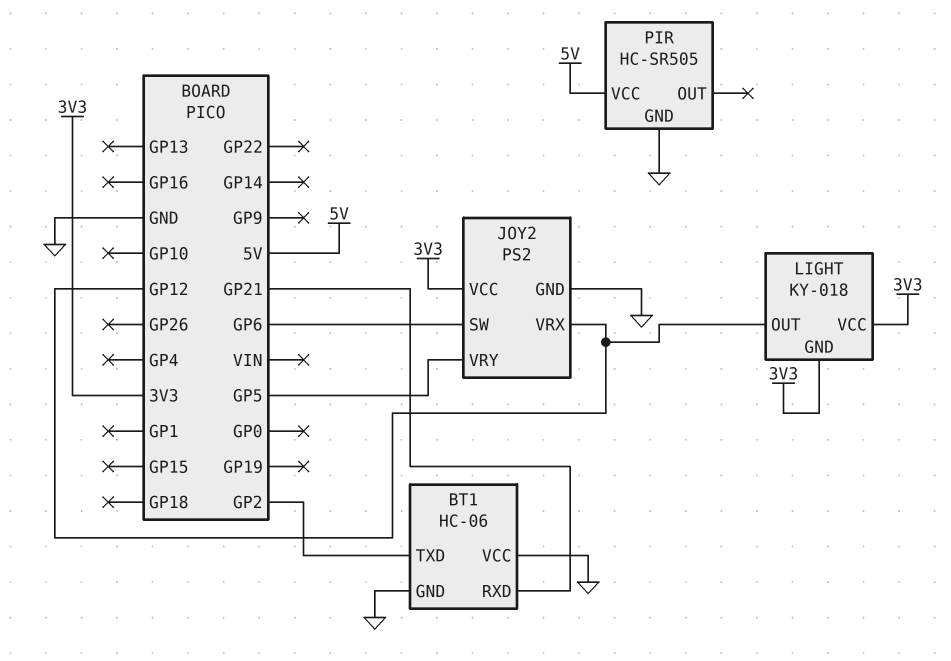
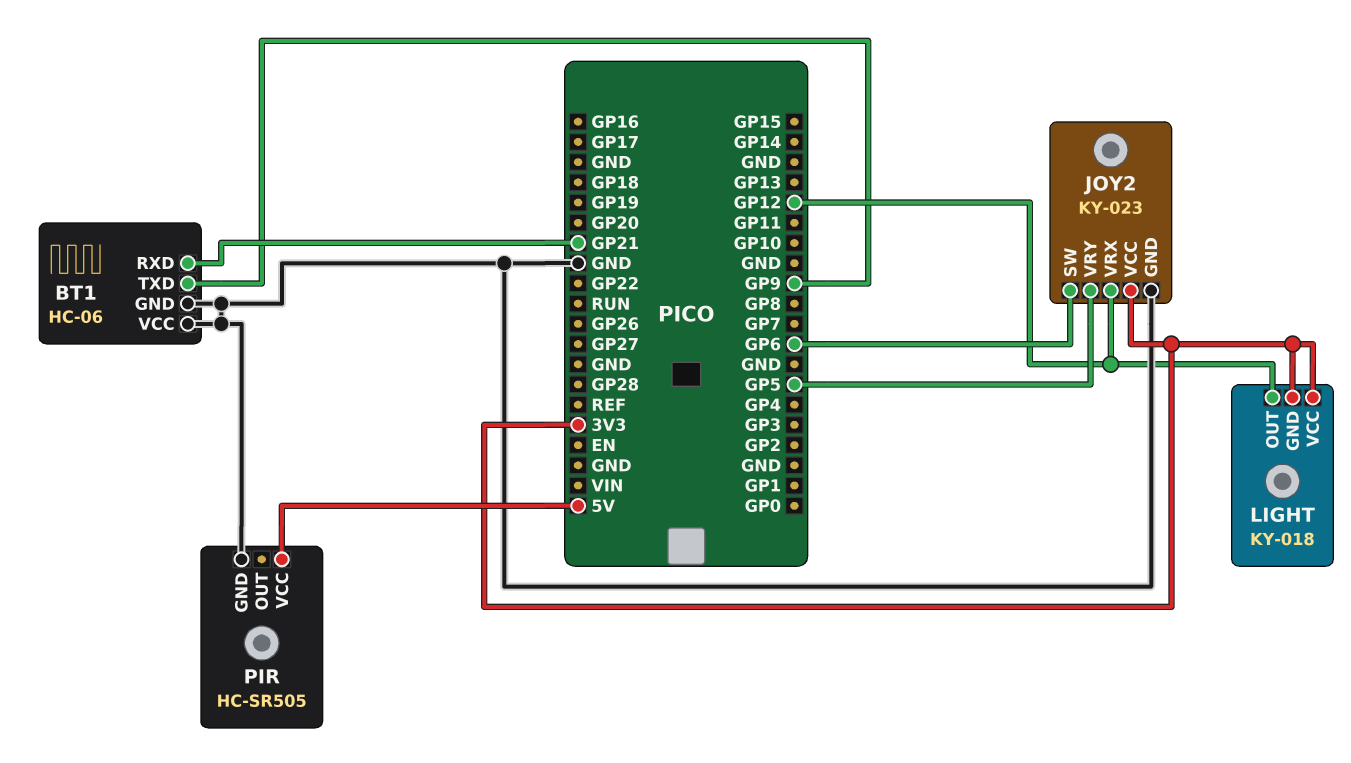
BT1 pin TXD: GP2 -> GP9
JOY2: PS2 -> KY-023

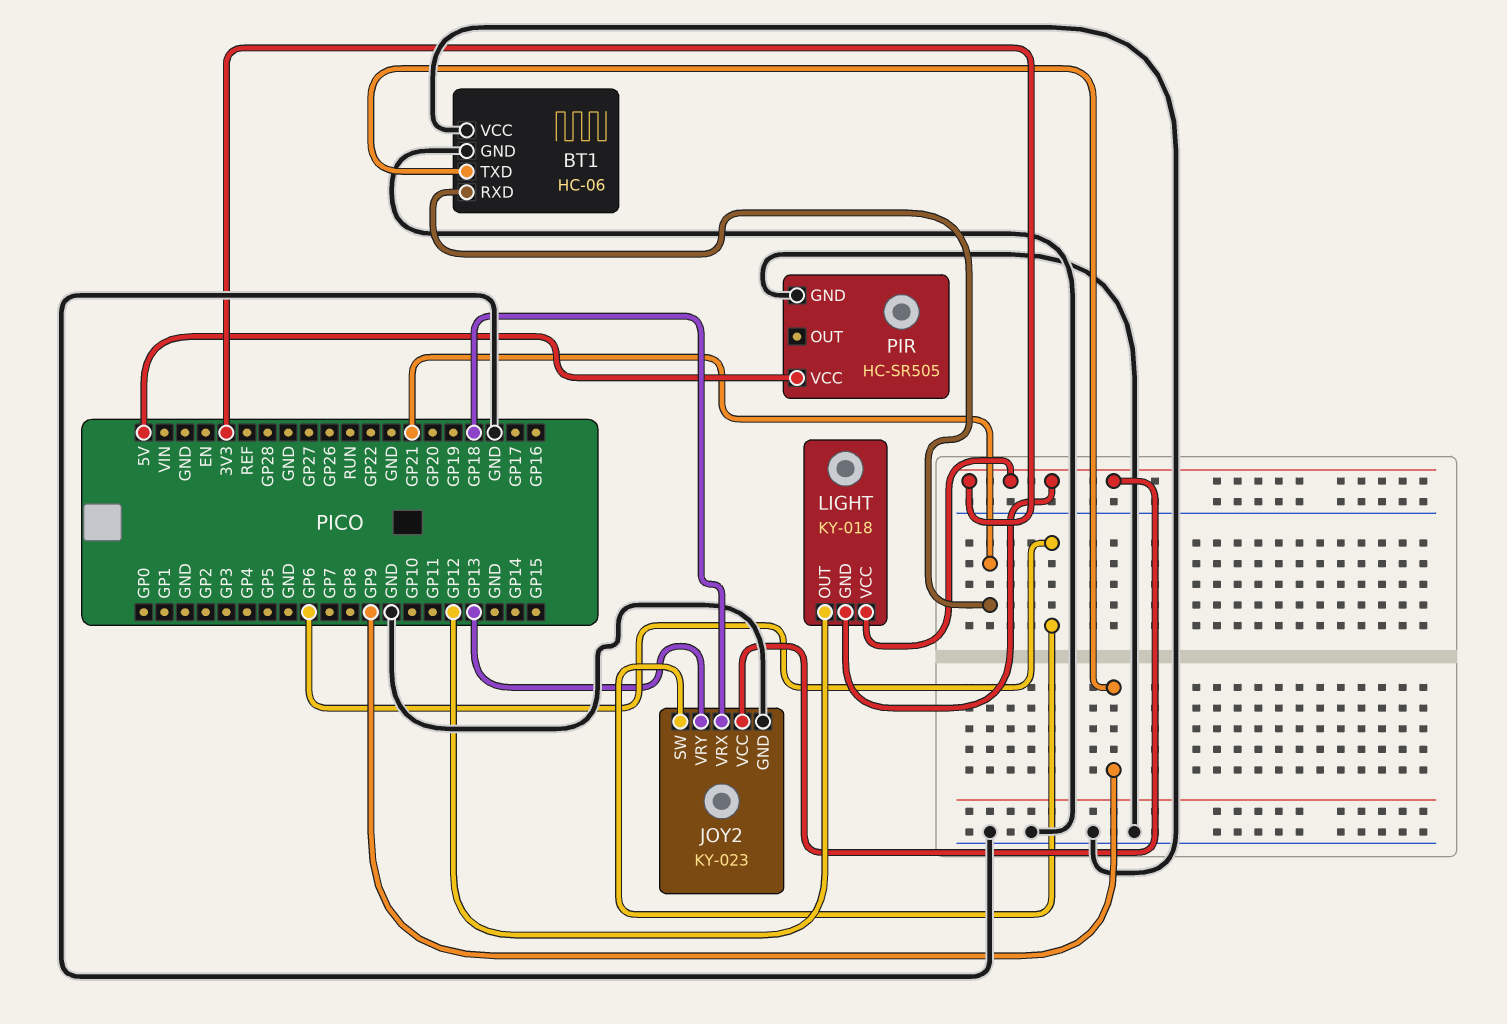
JOY2 pin VRX: GP12 -> GP18
JOY2 pin VRY: GP5 -> GP13

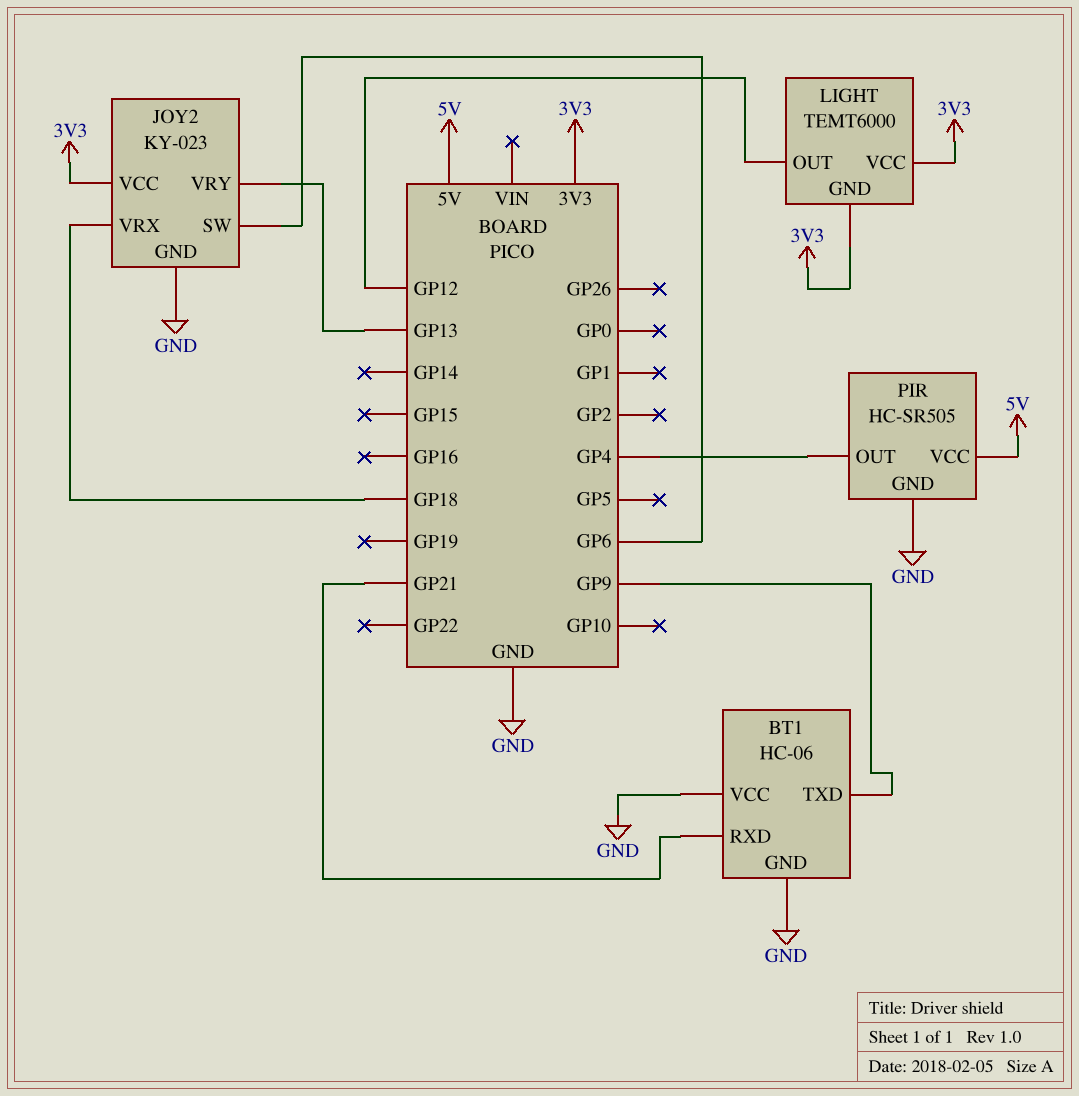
LIGHT: KY-018 -> TEMT6000
PIR pin OUT: none -> GP4

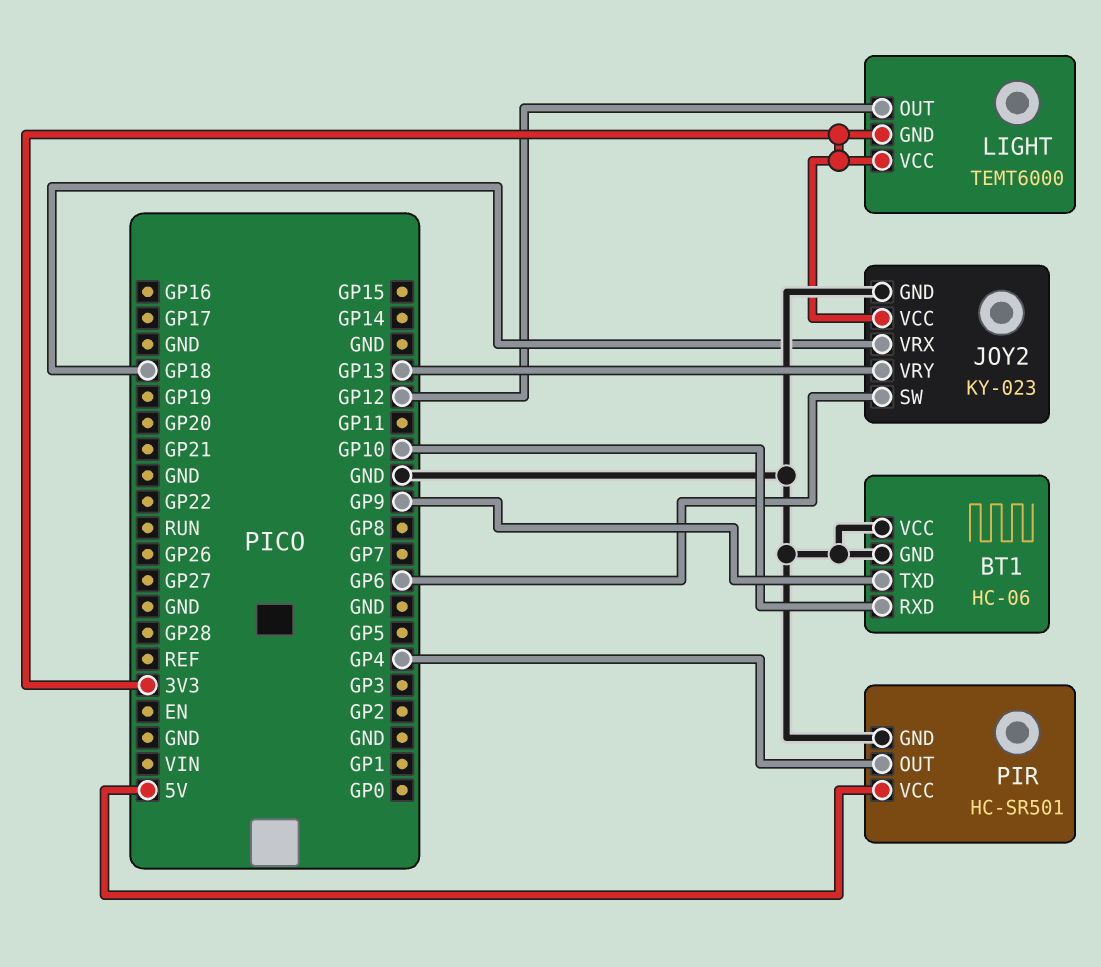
BT1 pin RXD: GP21 -> GP10
PIR: HC-SR505 -> HC-SR501

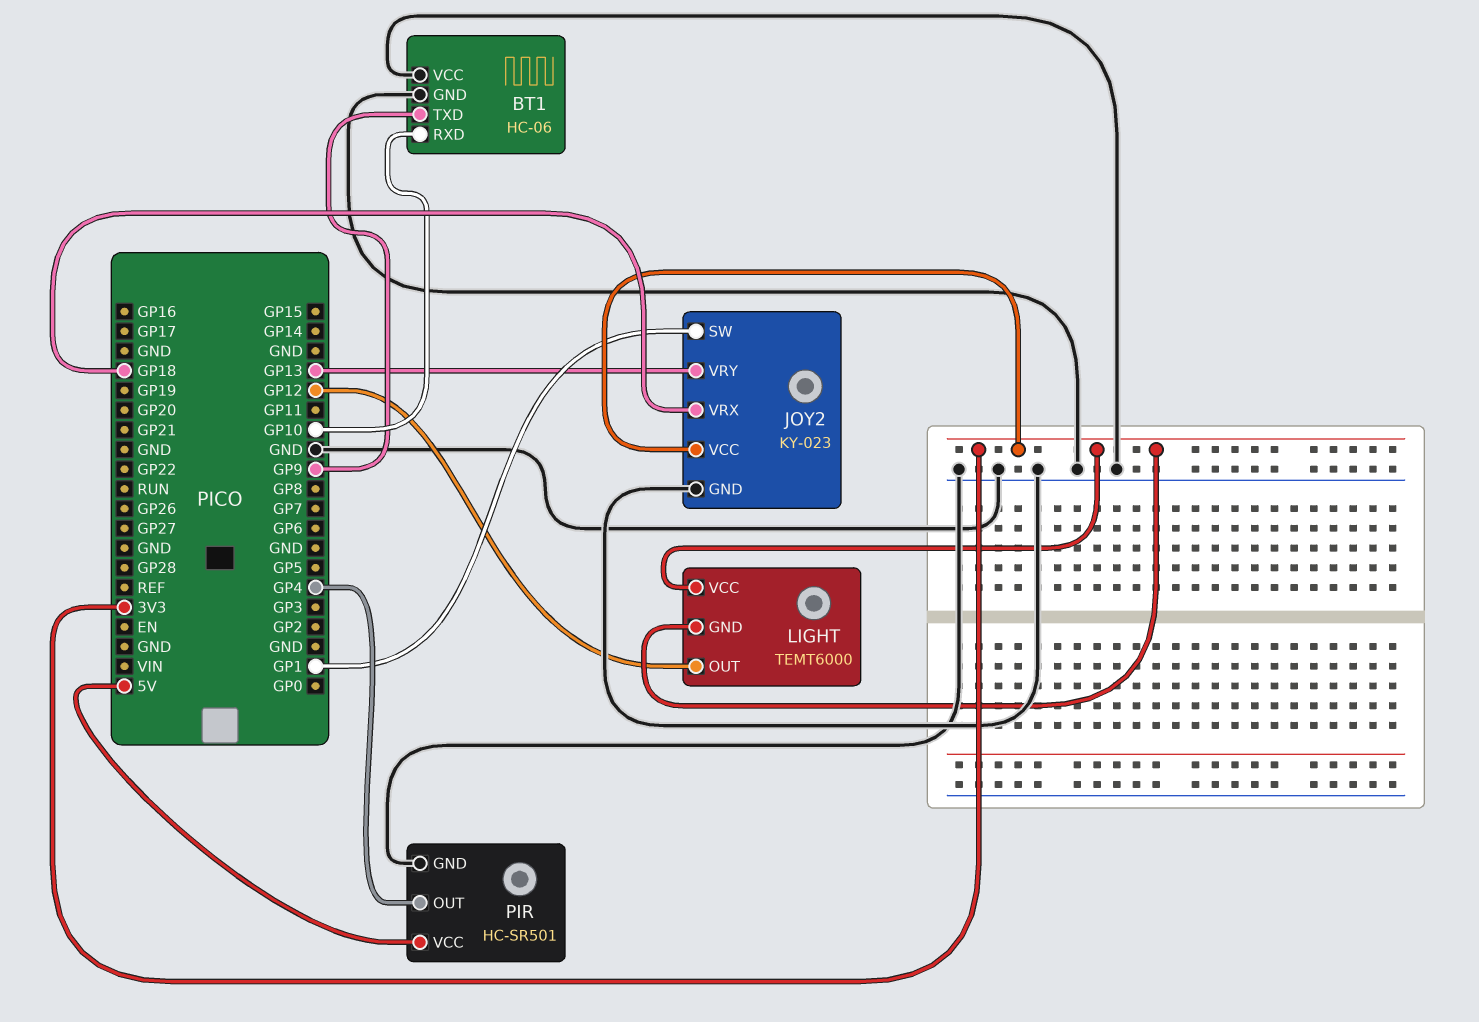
JOY2 pin SW: GP6 -> GP1

